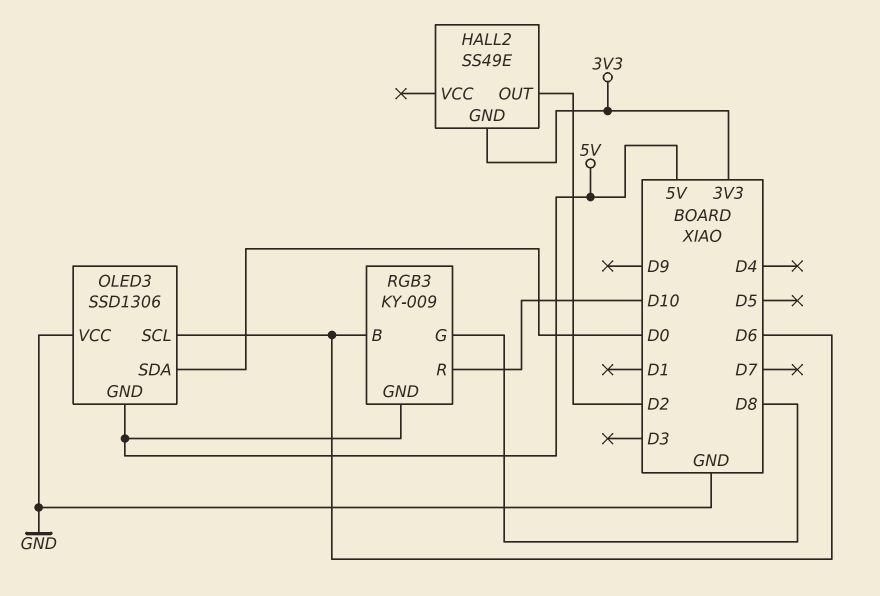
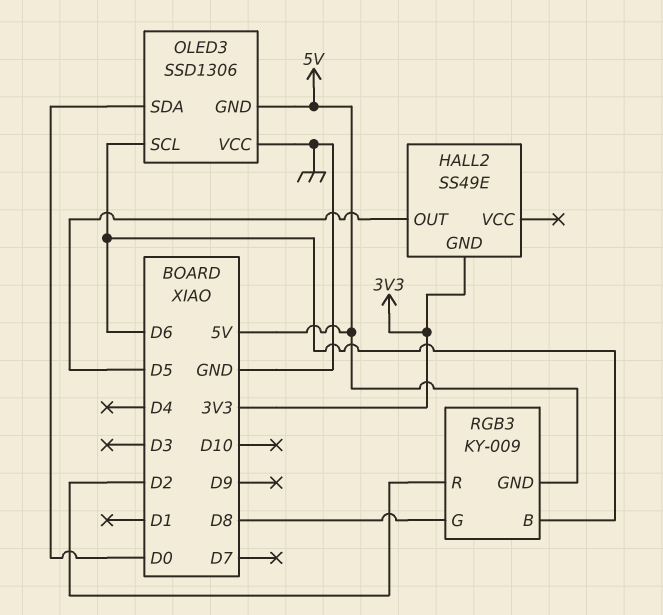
HALL2 pin OUT: D2 -> D5
RGB3 pin R: D10 -> D2

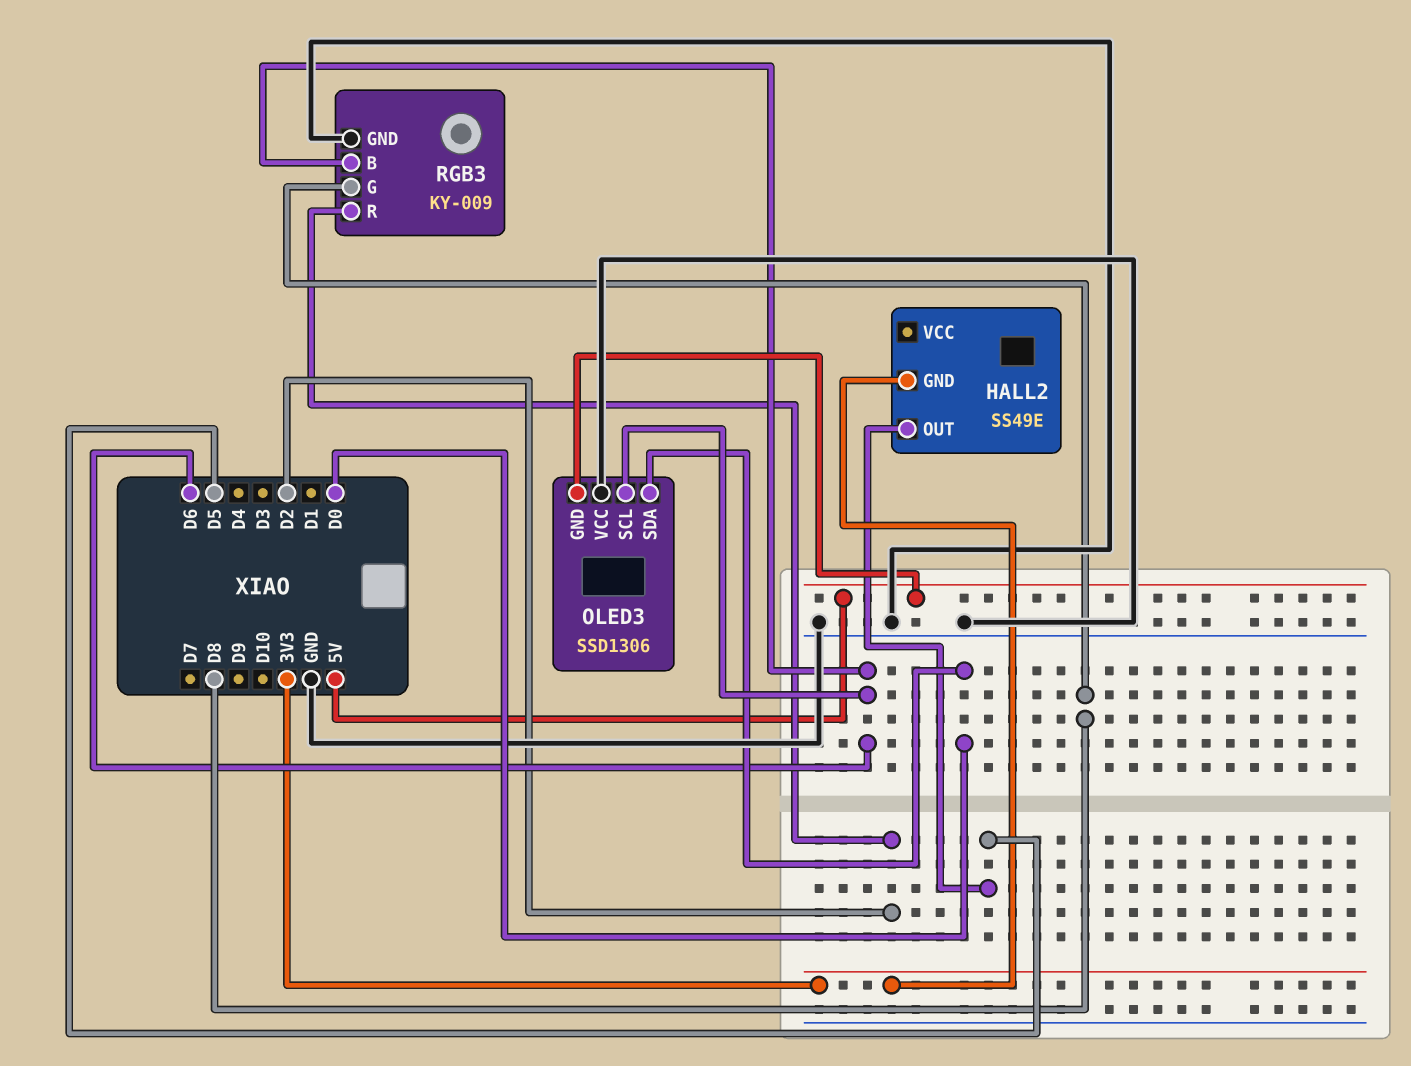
RGB3 pin GND: 5V -> GND

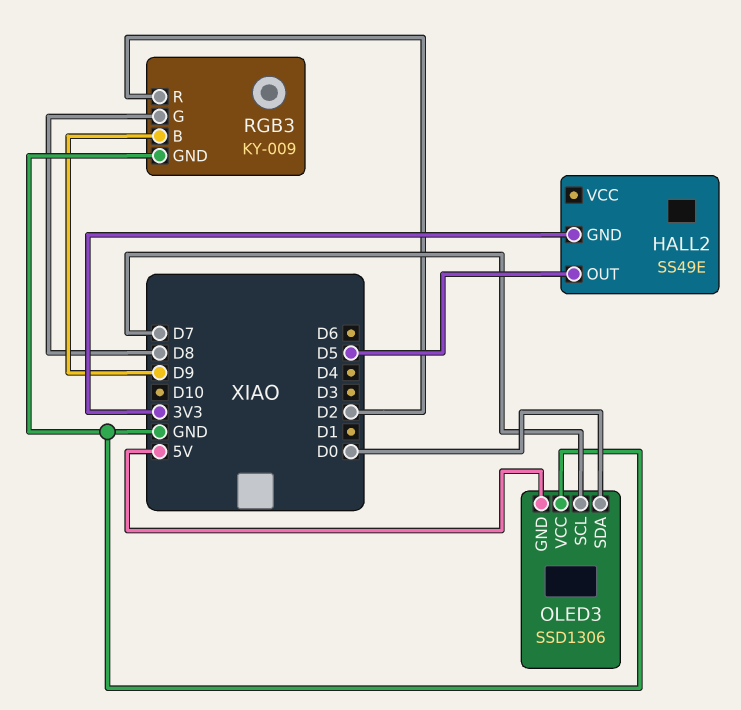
OLED3 pin SCL: D6 -> D7
RGB3 pin B: D6 -> D9

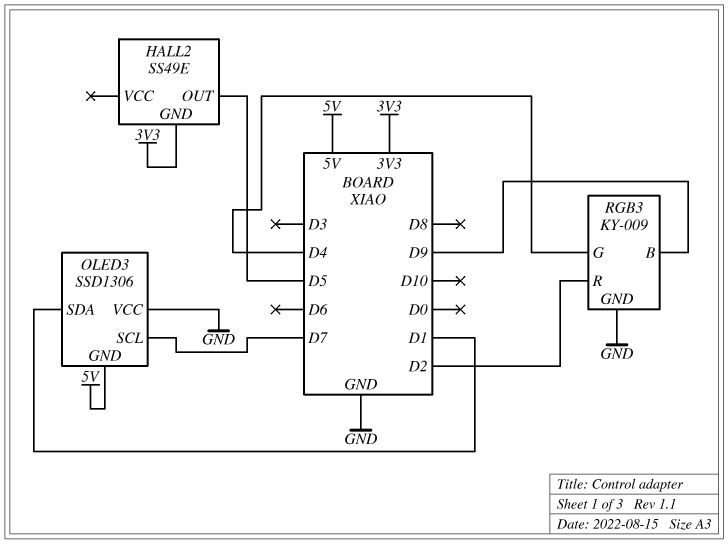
OLED3 pin SDA: D0 -> D1
RGB3 pin G: D8 -> D4

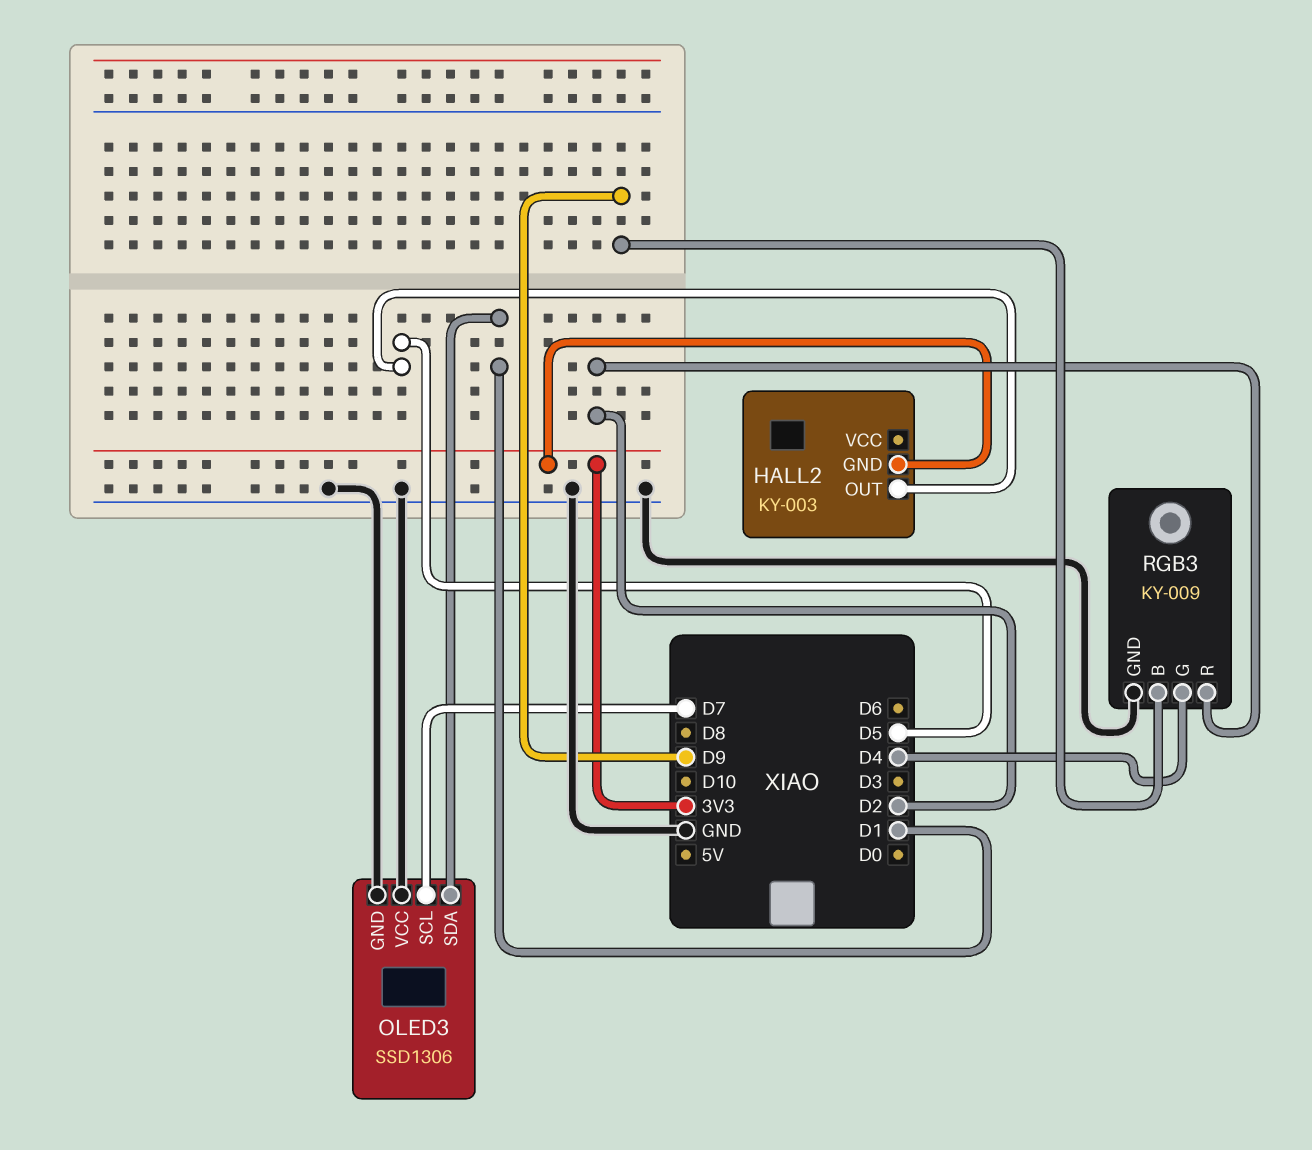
HALL2: SS49E -> KY-003
OLED3 pin GND: 5V -> GND

